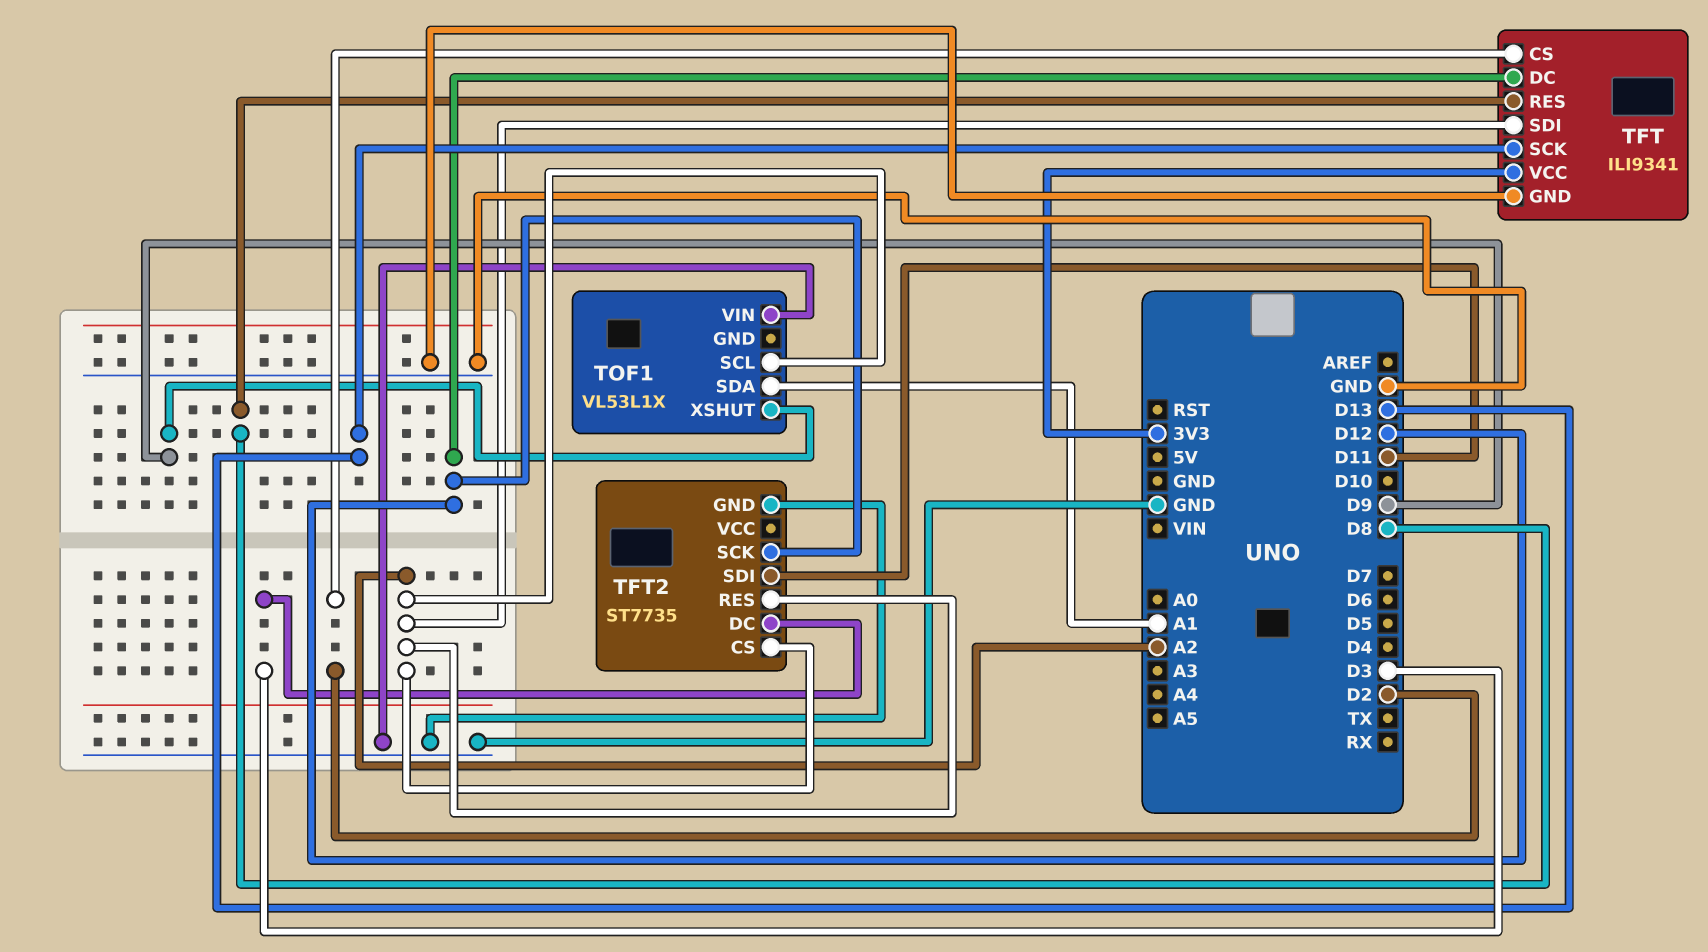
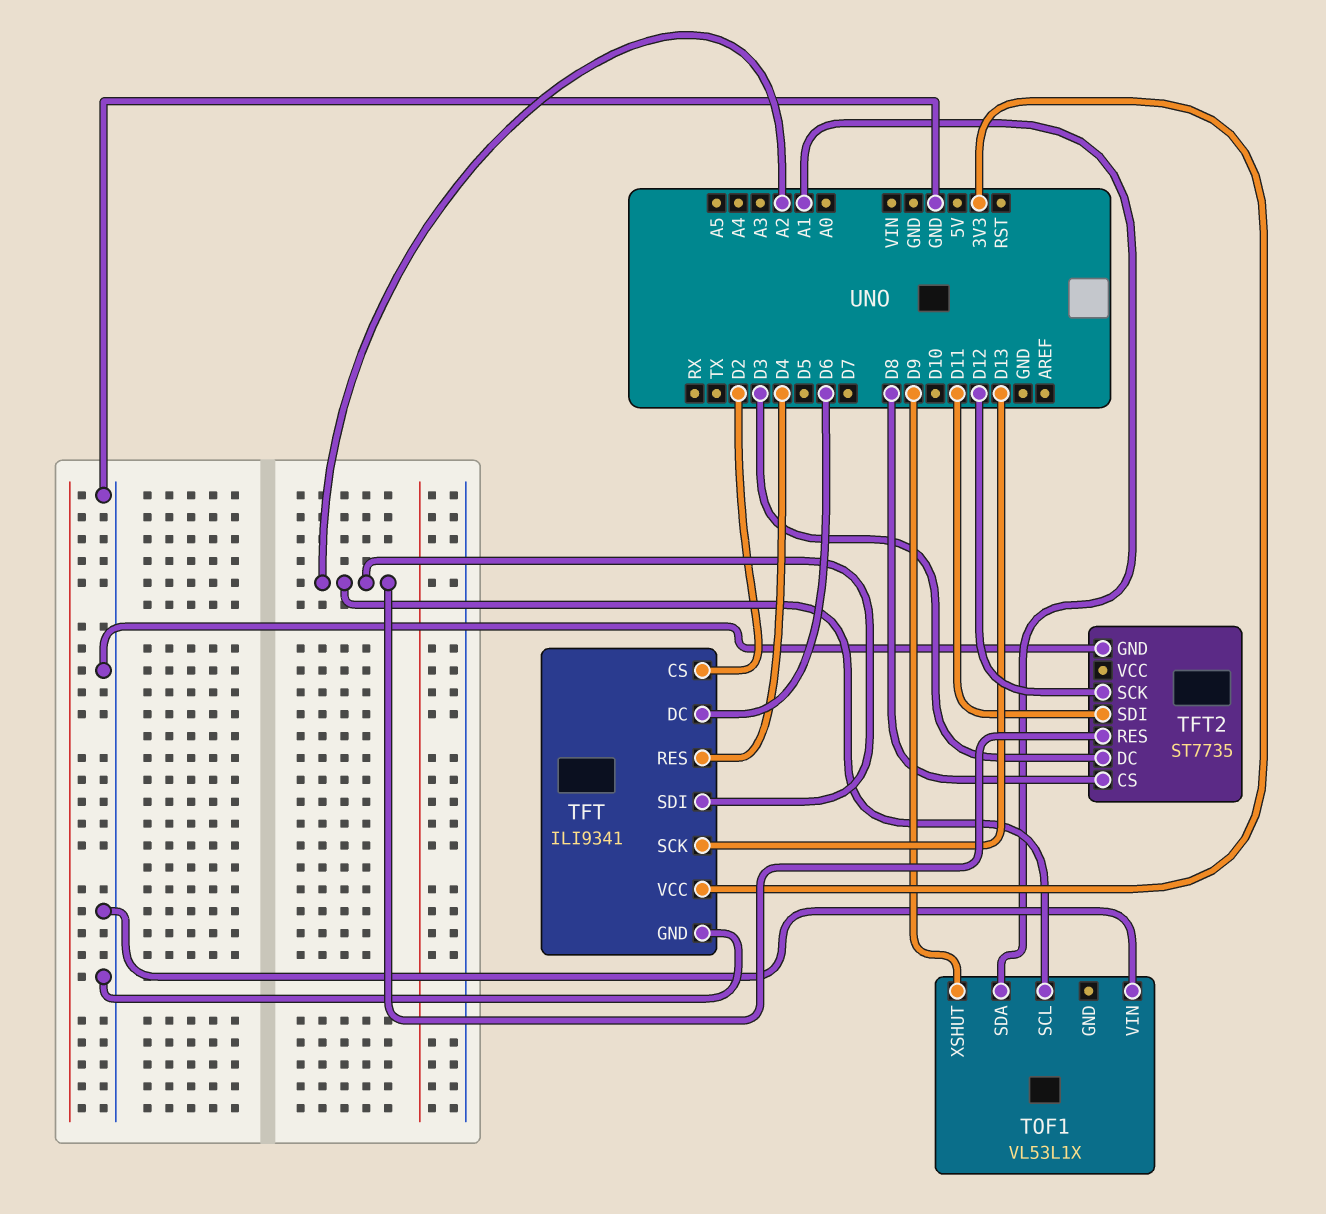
TFT pin DC: D12 -> D6
TFT pin RES: D8 -> D4
TFT2 pin CS: A2 -> D8

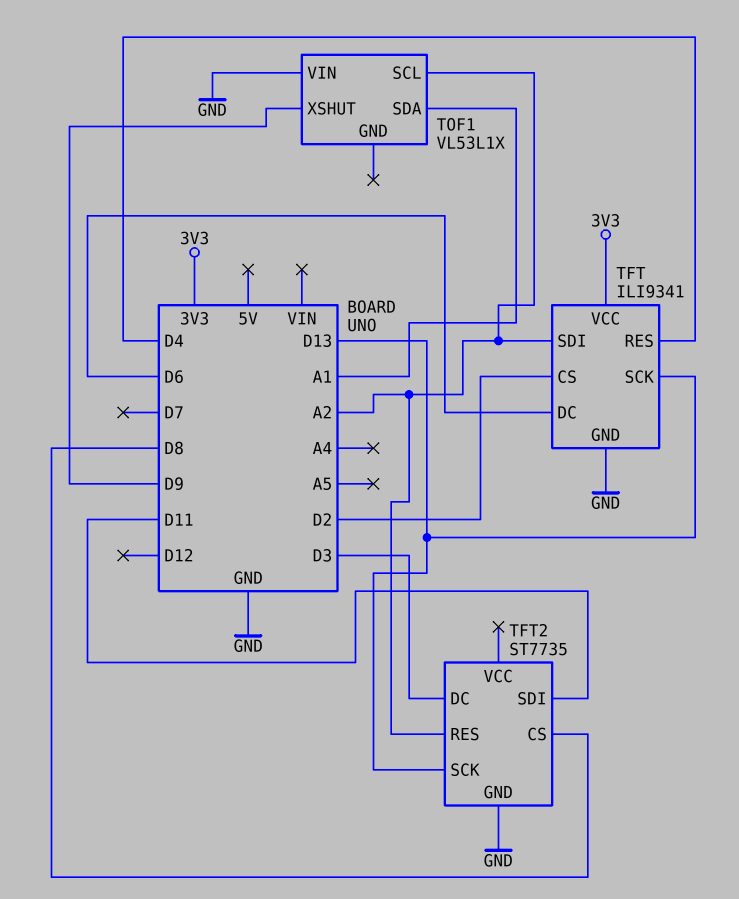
TFT2 pin SCK: D12 -> D13

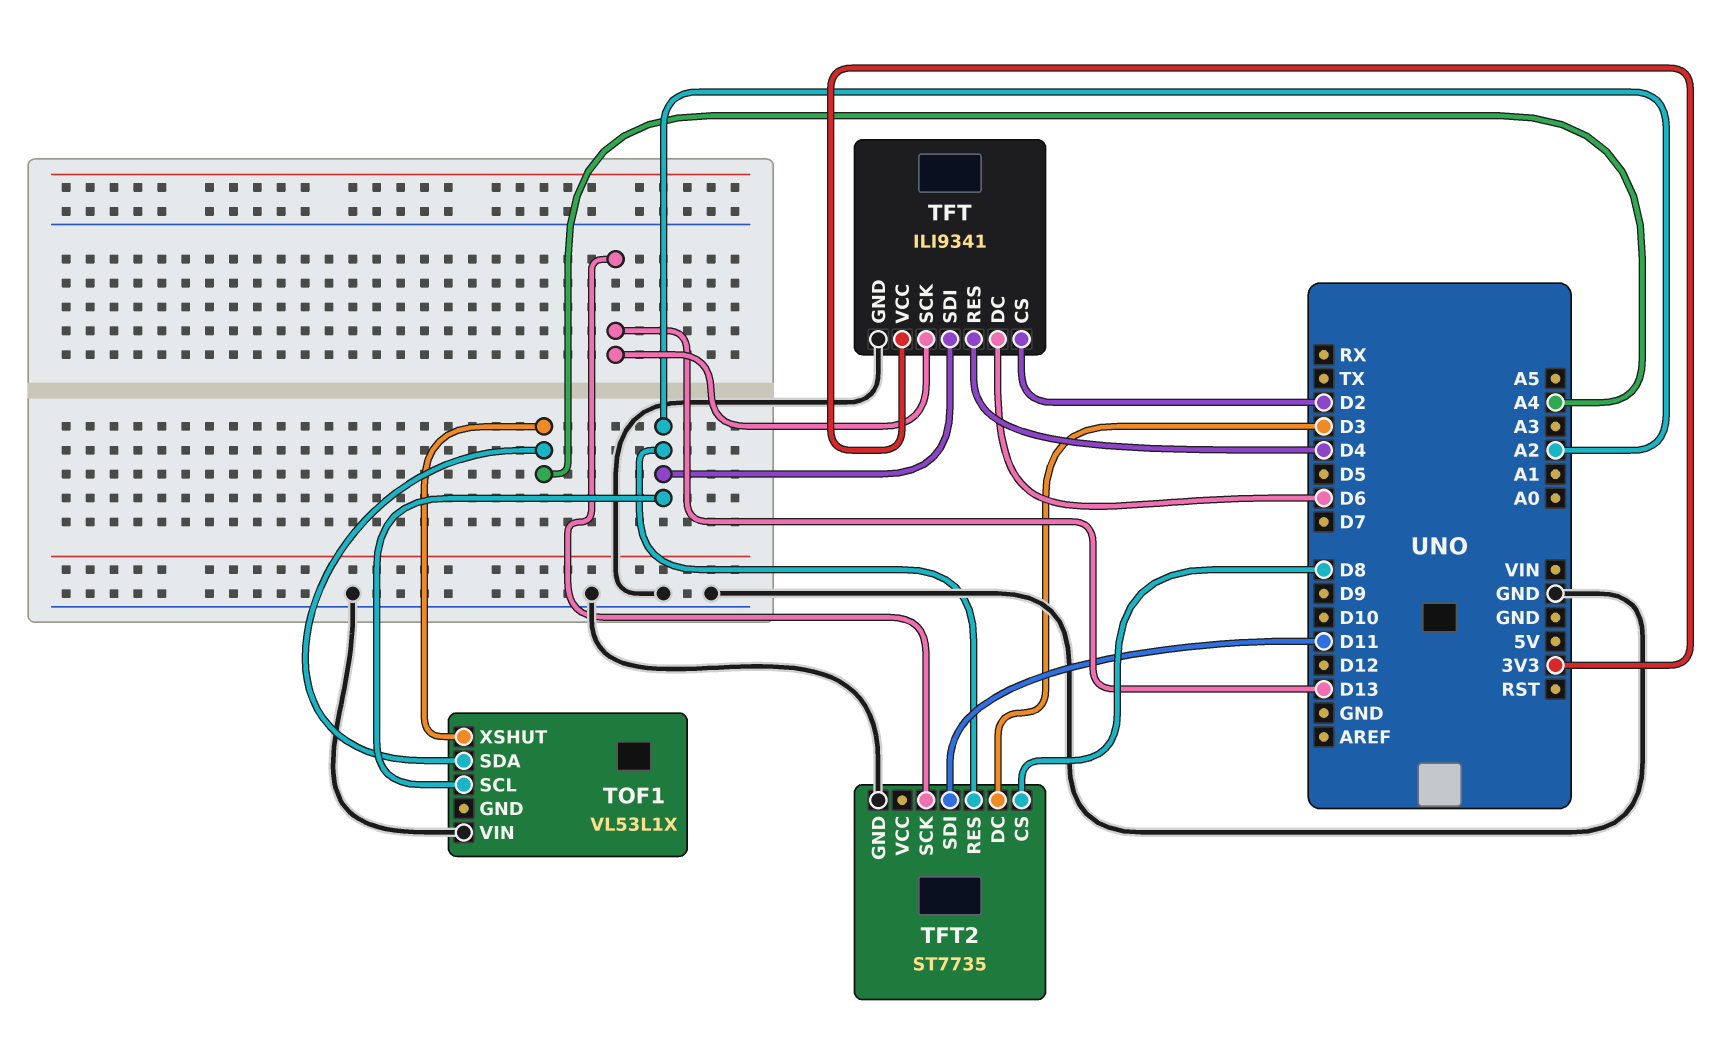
TOF1 pin SDA: A1 -> A4
TOF1 pin XSHUT: D9 -> A4

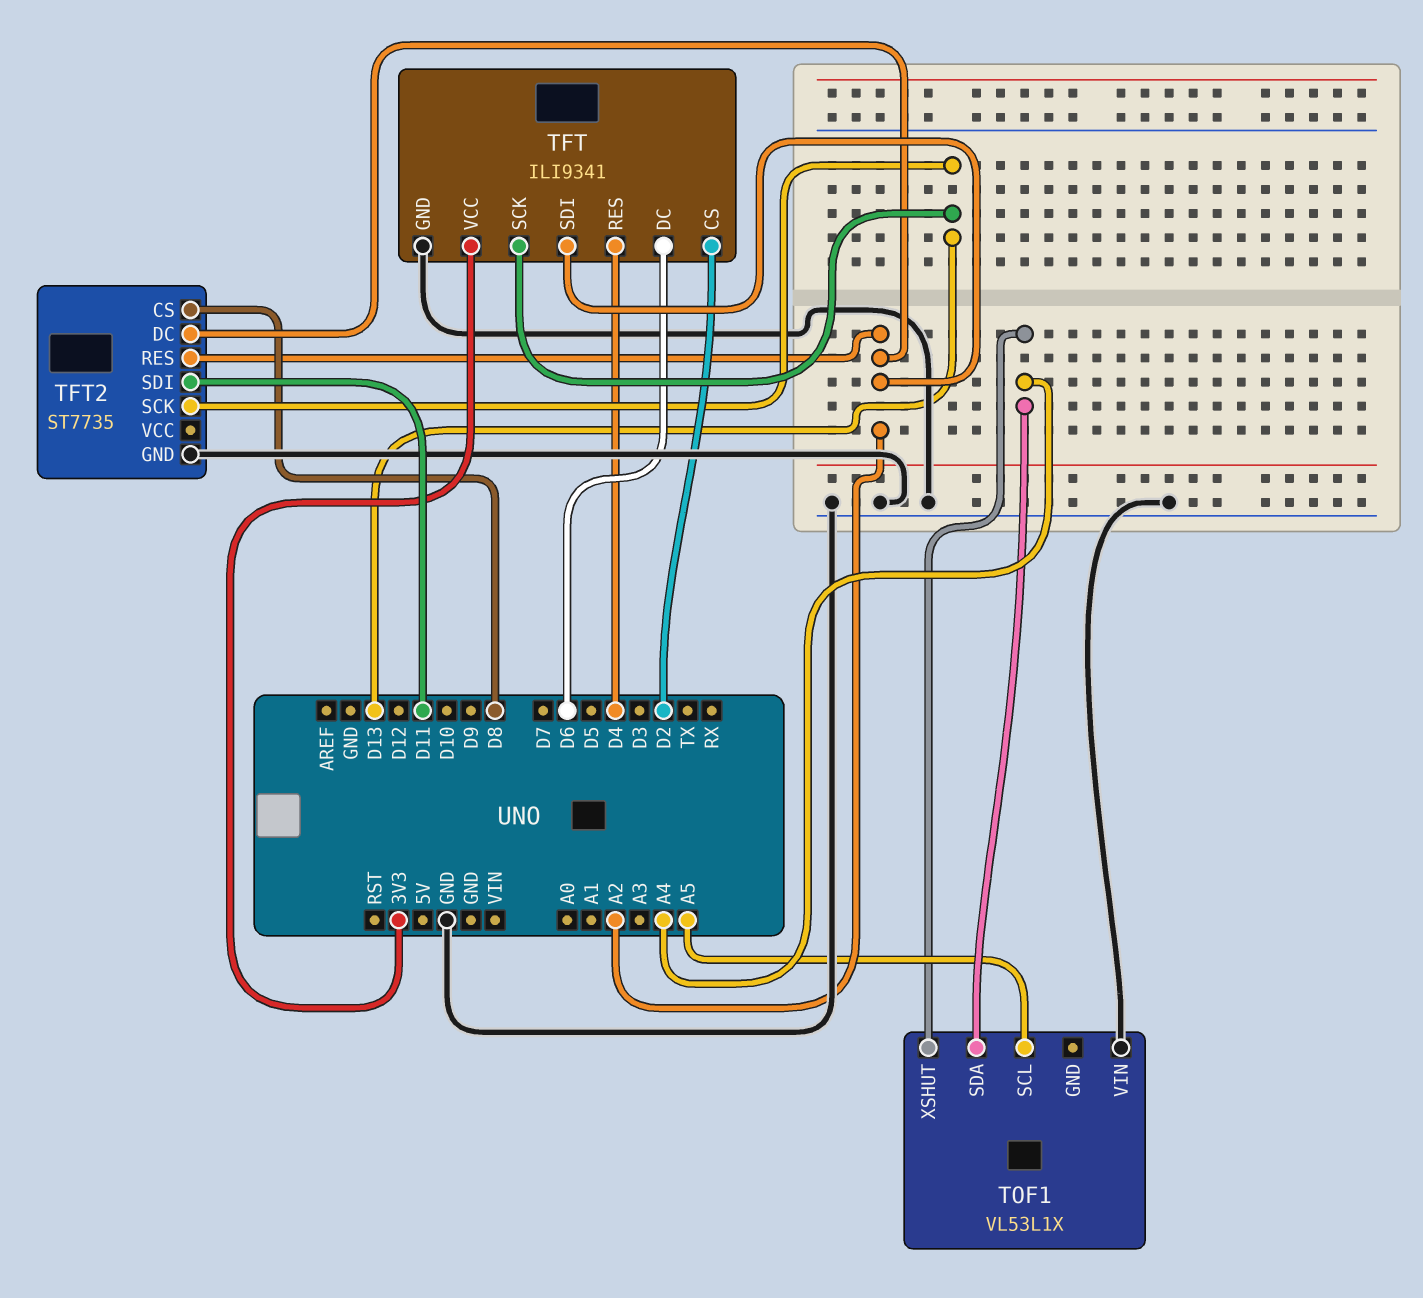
TFT2 pin DC: D3 -> A2
TOF1 pin SCL: A2 -> A5

